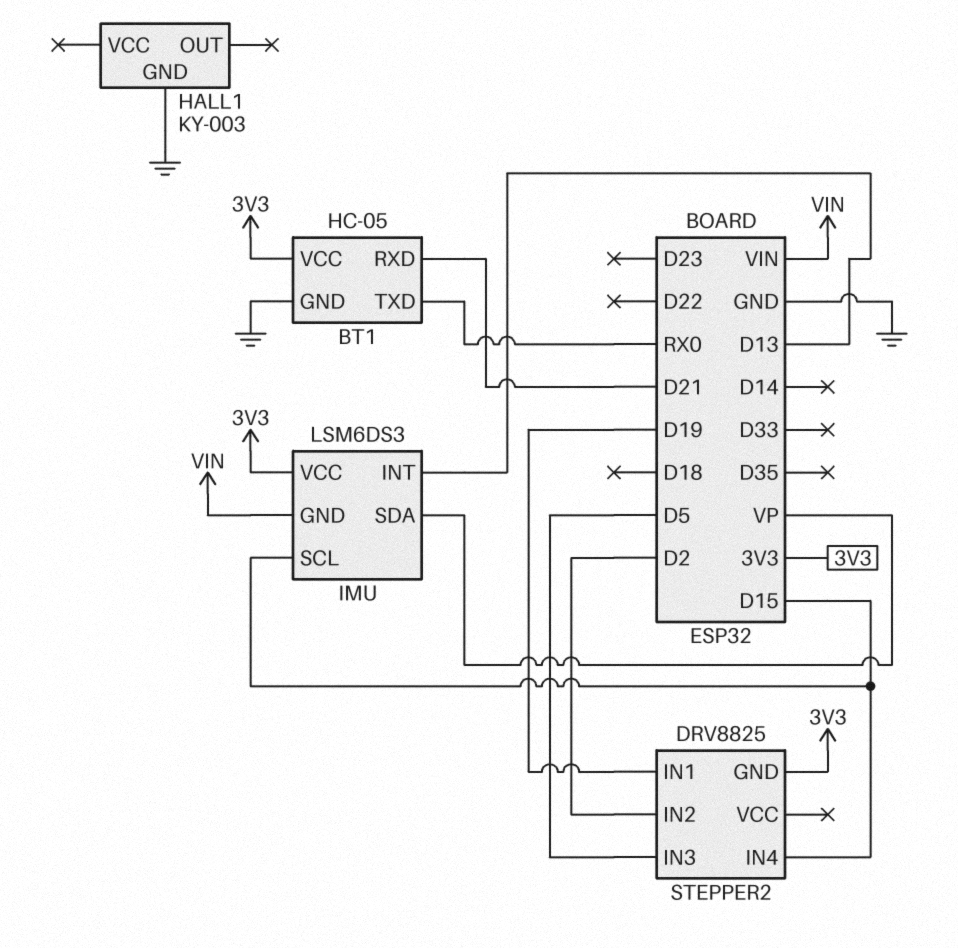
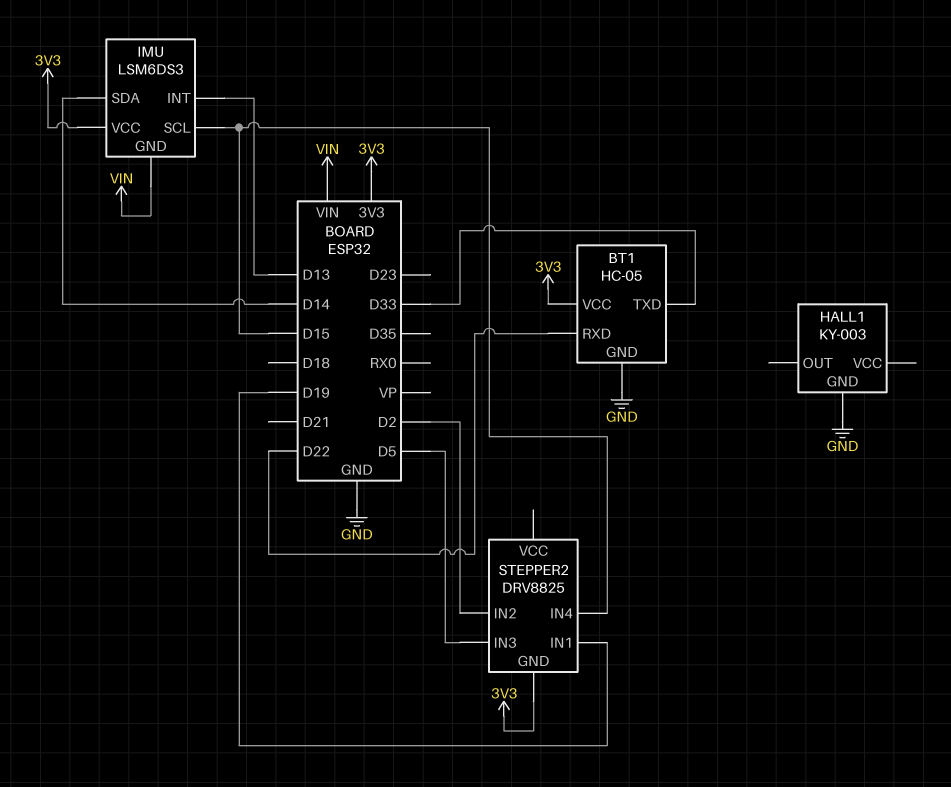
BT1 pin RXD: D21 -> D22
BT1 pin TXD: RX0 -> D33
IMU pin SDA: VP -> D14

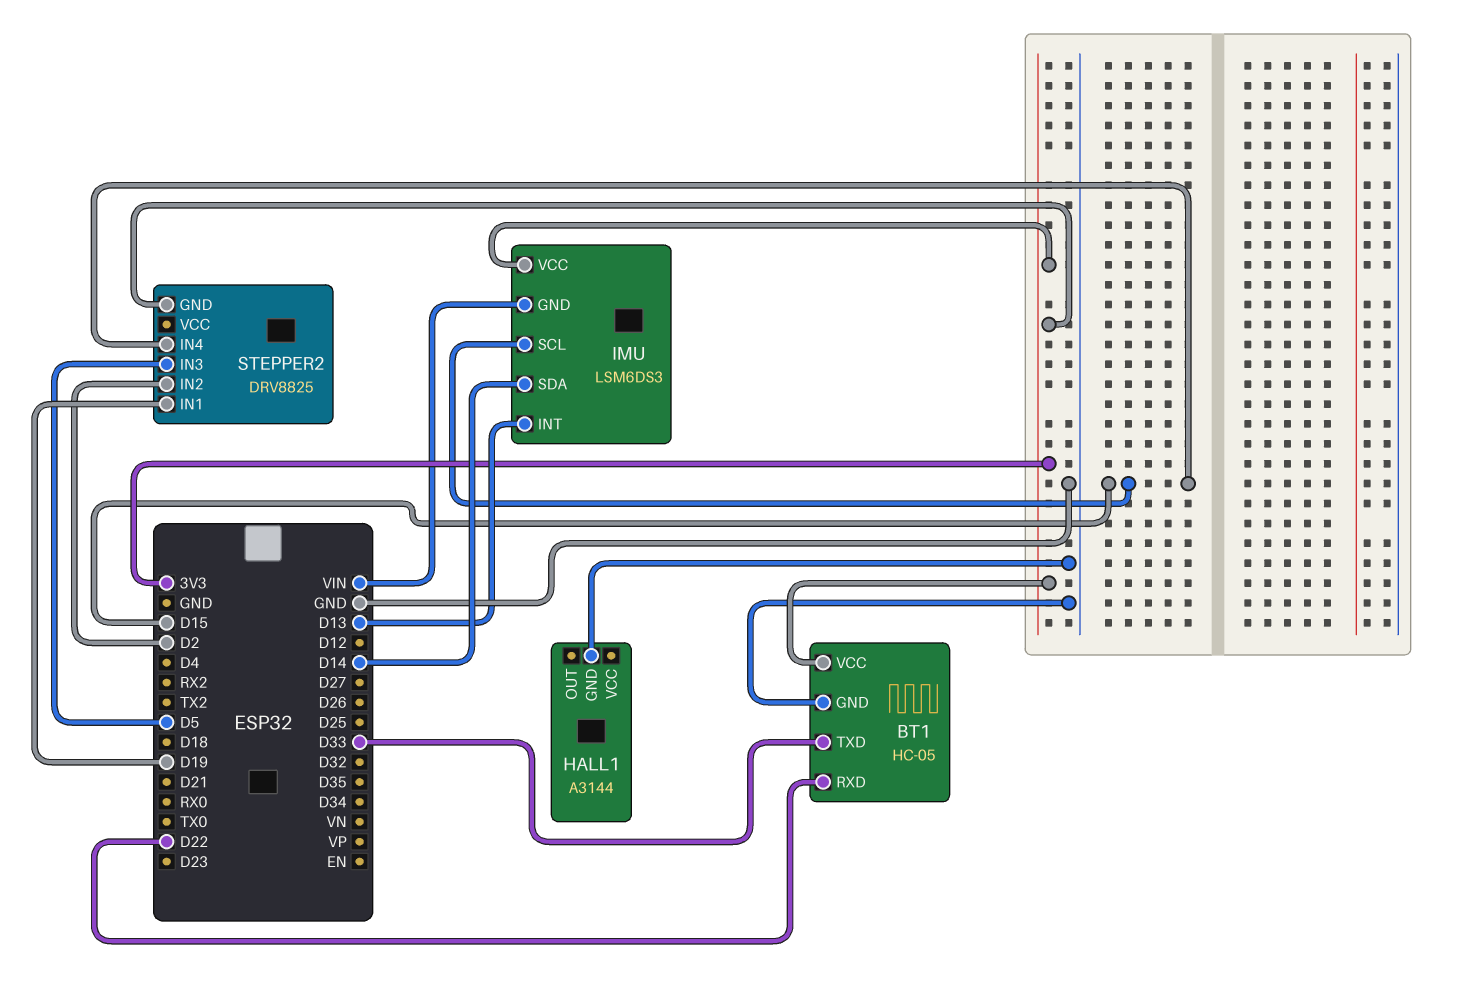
HALL1: KY-003 -> A3144

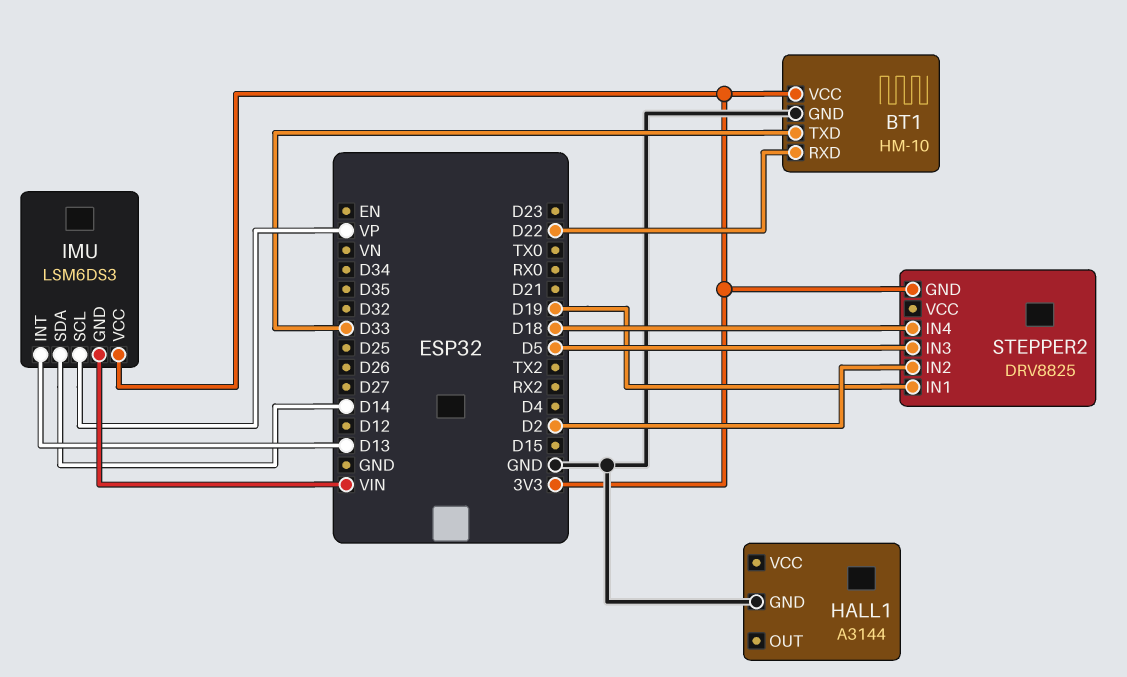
BT1: HC-05 -> HM-10
IMU pin SCL: D15 -> VP
STEPPER2 pin IN4: D15 -> D18

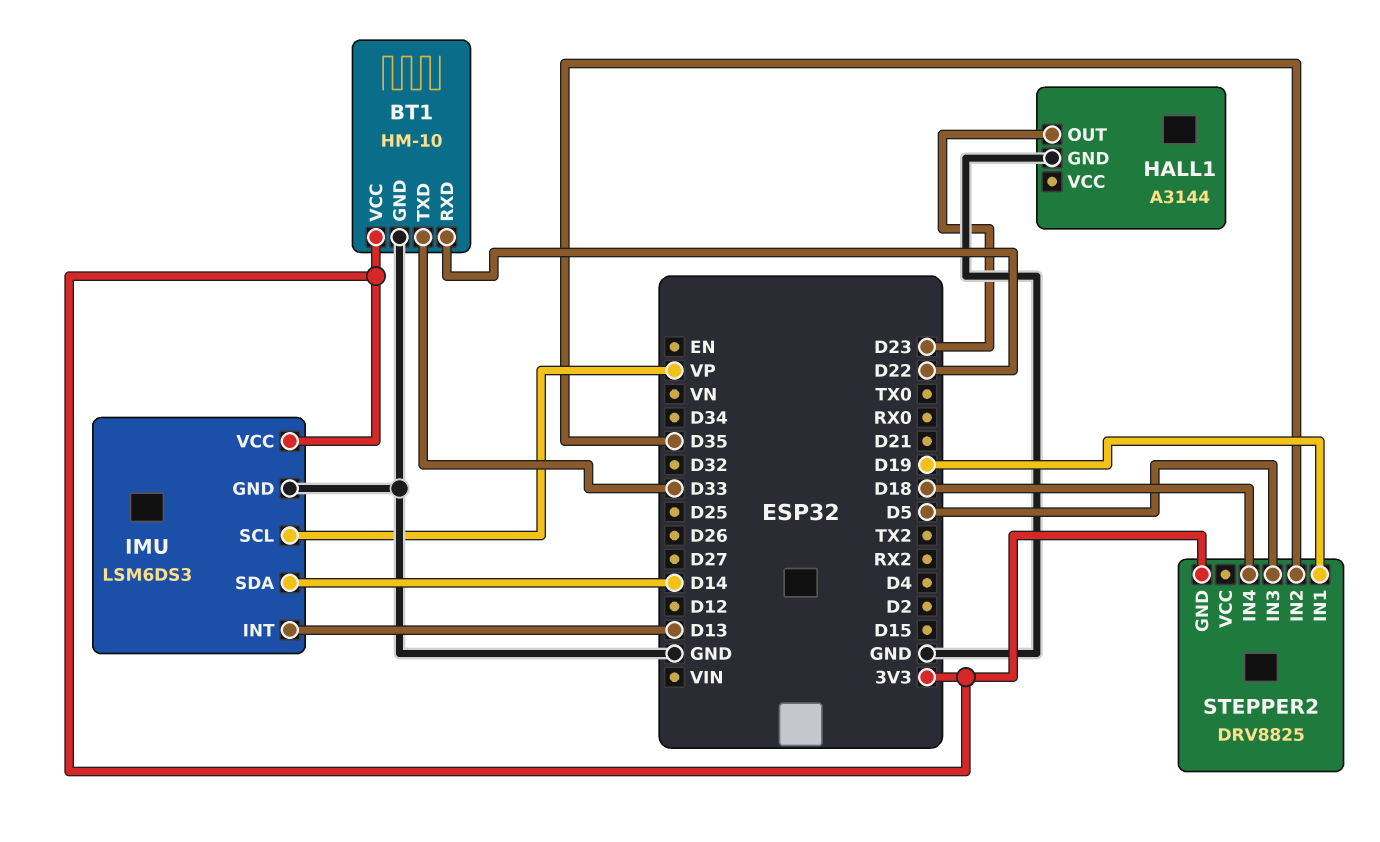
HALL1 pin OUT: none -> D23
IMU pin GND: VIN -> GND
STEPPER2 pin IN2: D2 -> D35

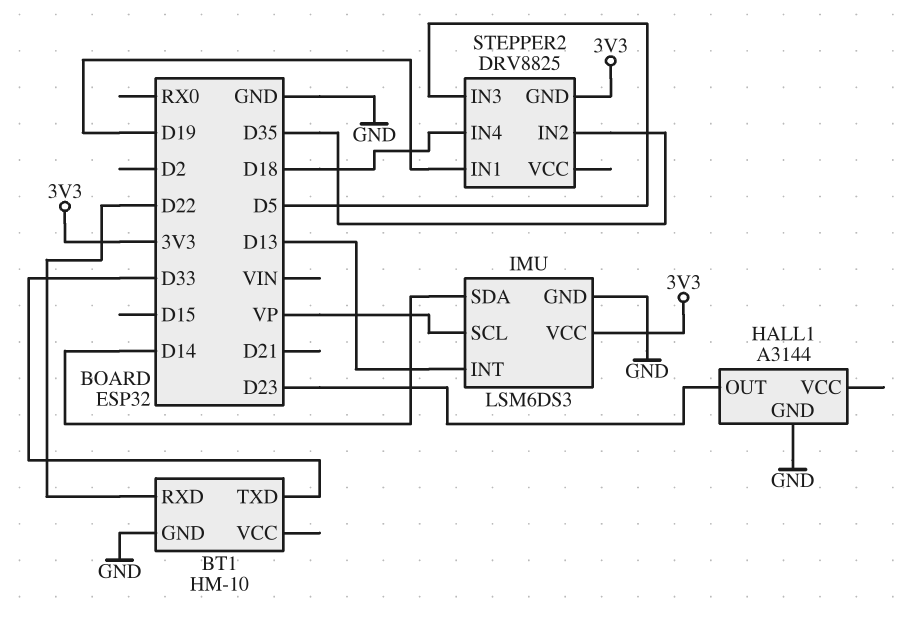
BT1 pin VCC: 3V3 -> none

